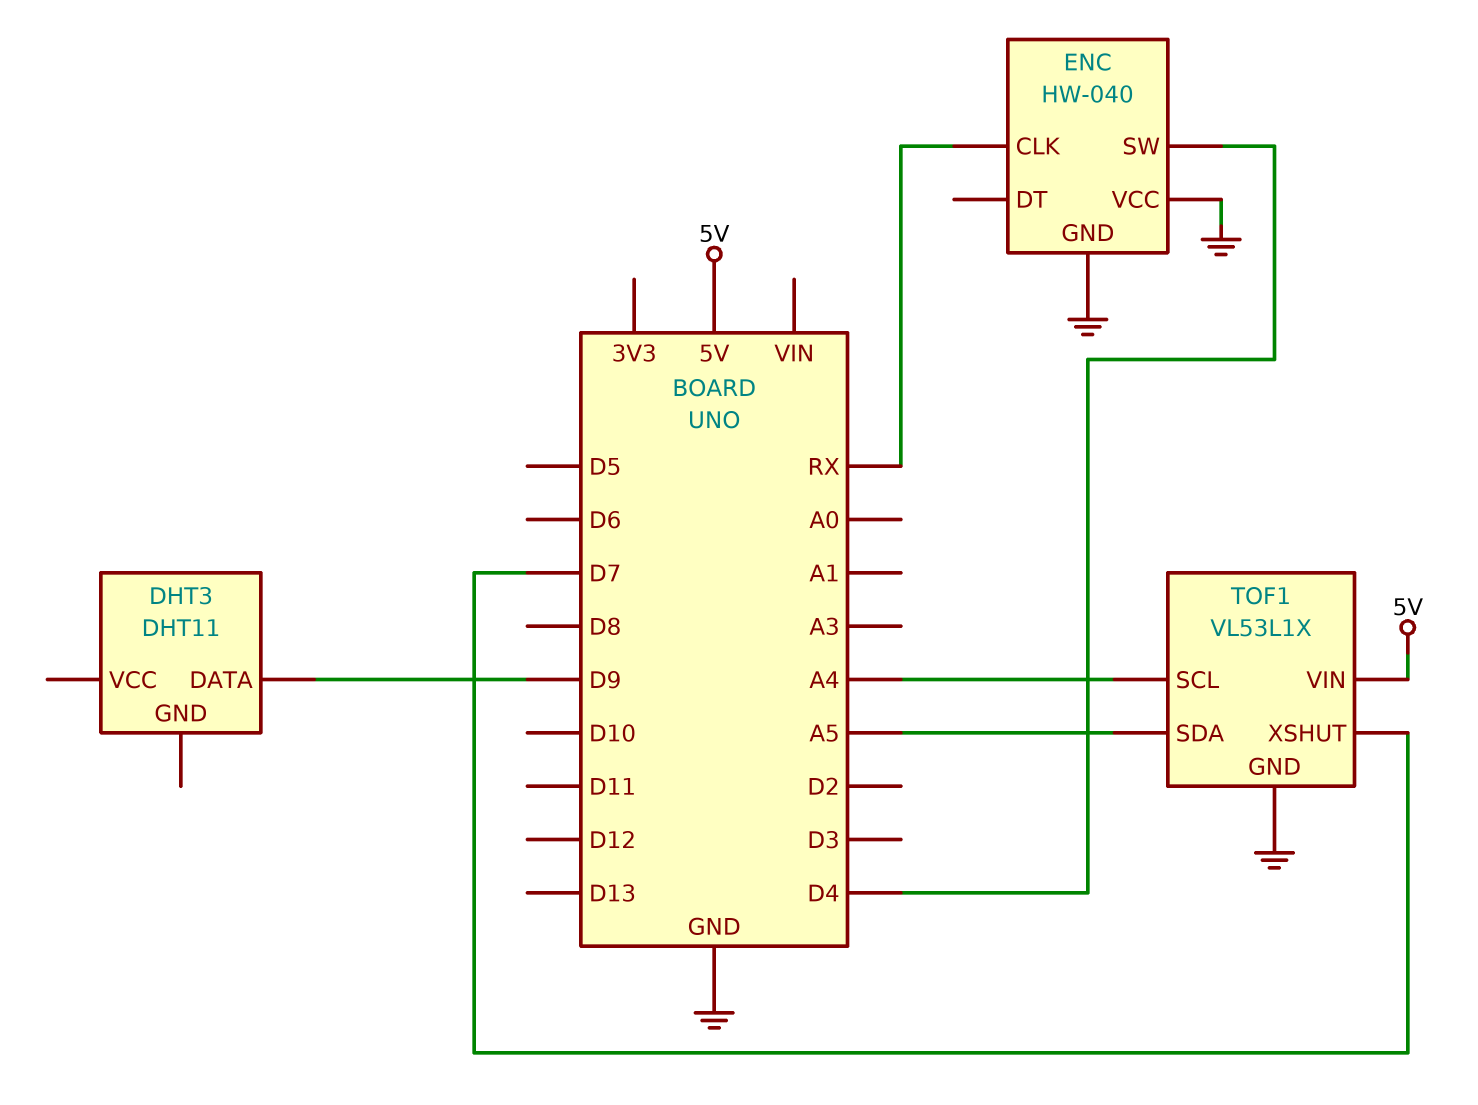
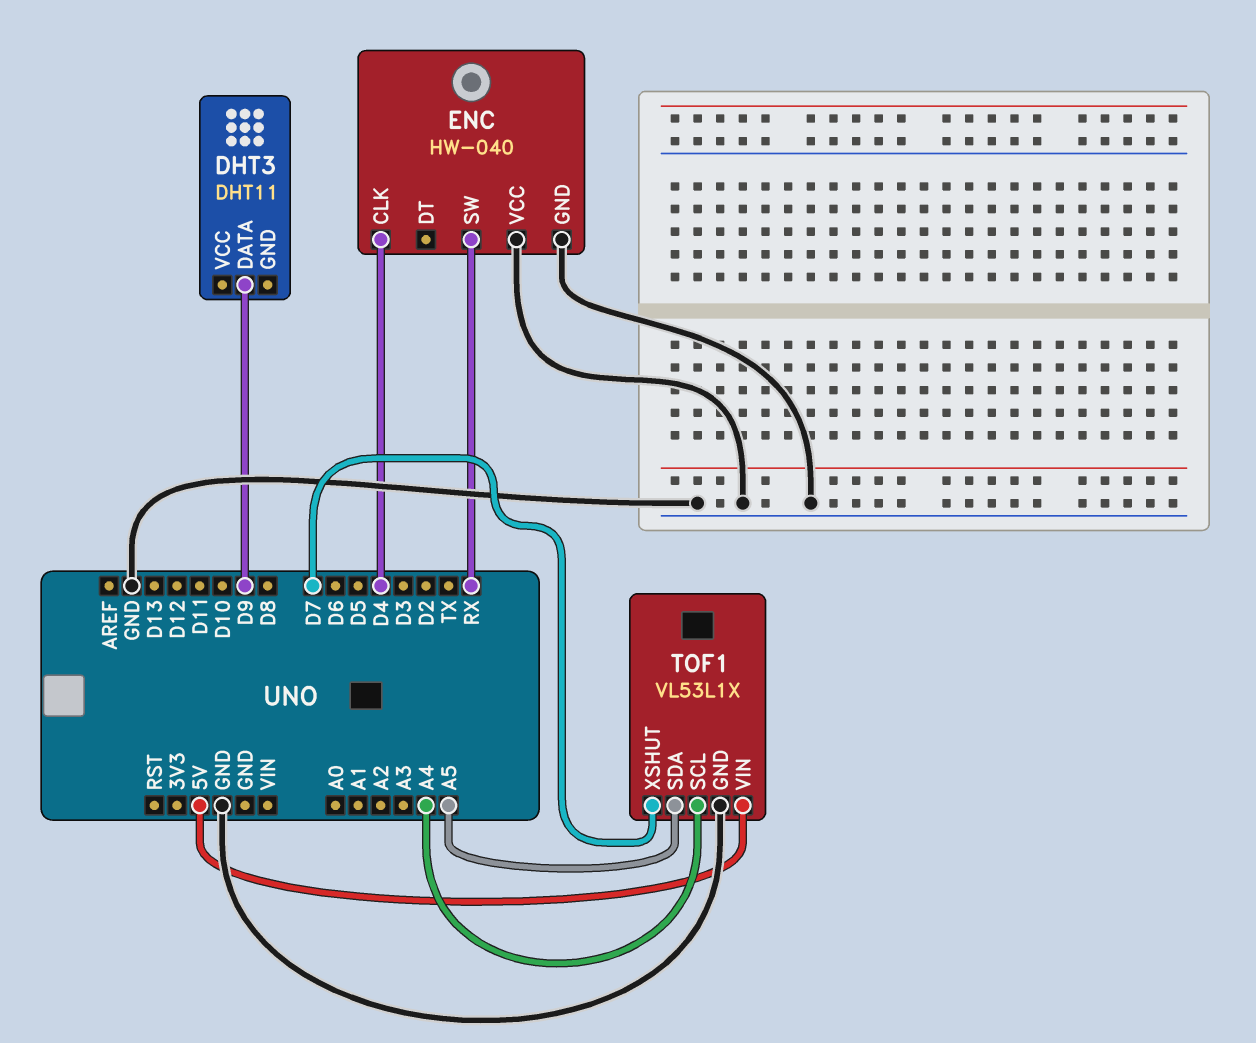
ENC pin CLK: RX -> D4
ENC pin SW: D4 -> RX

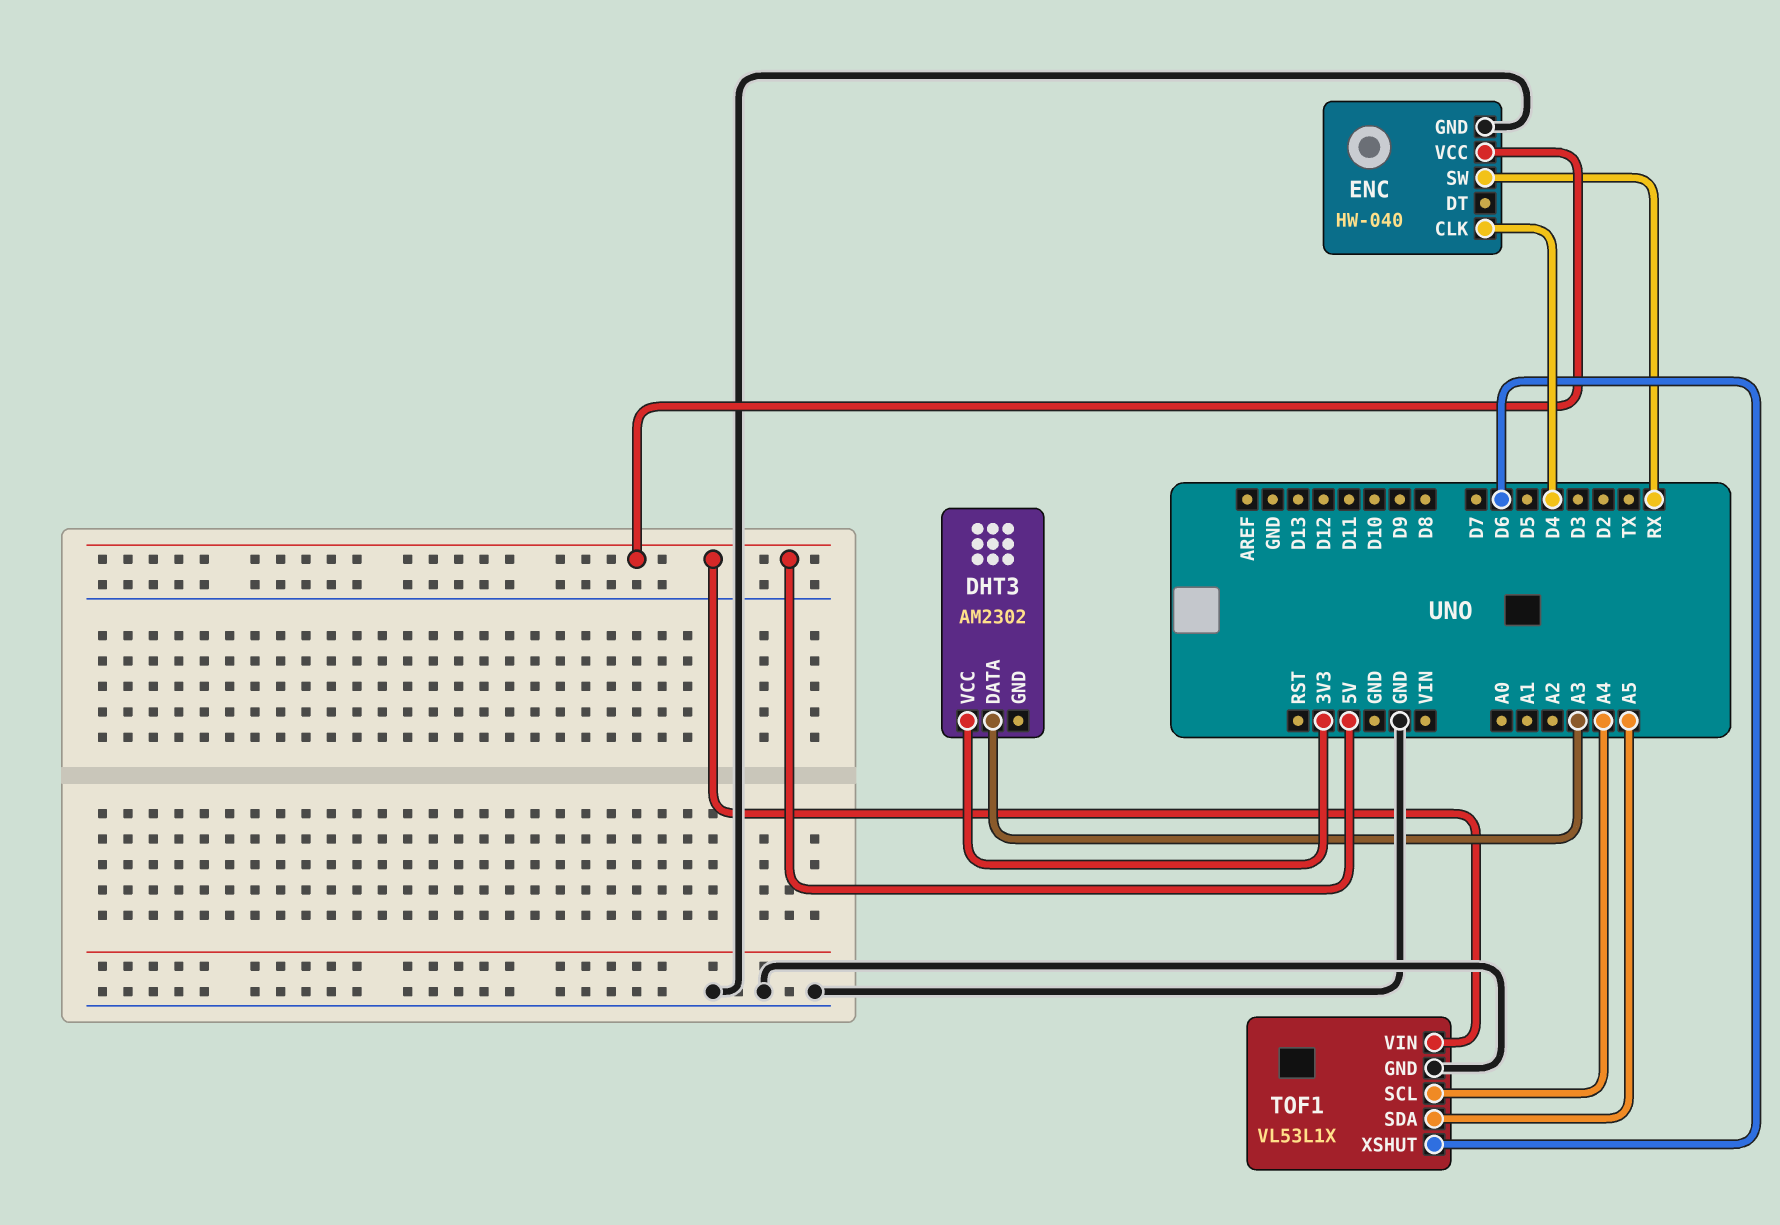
DHT3: DHT11 -> AM2302
DHT3 pin DATA: D9 -> A3
DHT3 pin VCC: none -> 3V3
ENC pin VCC: GND -> 5V
TOF1 pin XSHUT: D7 -> D6

